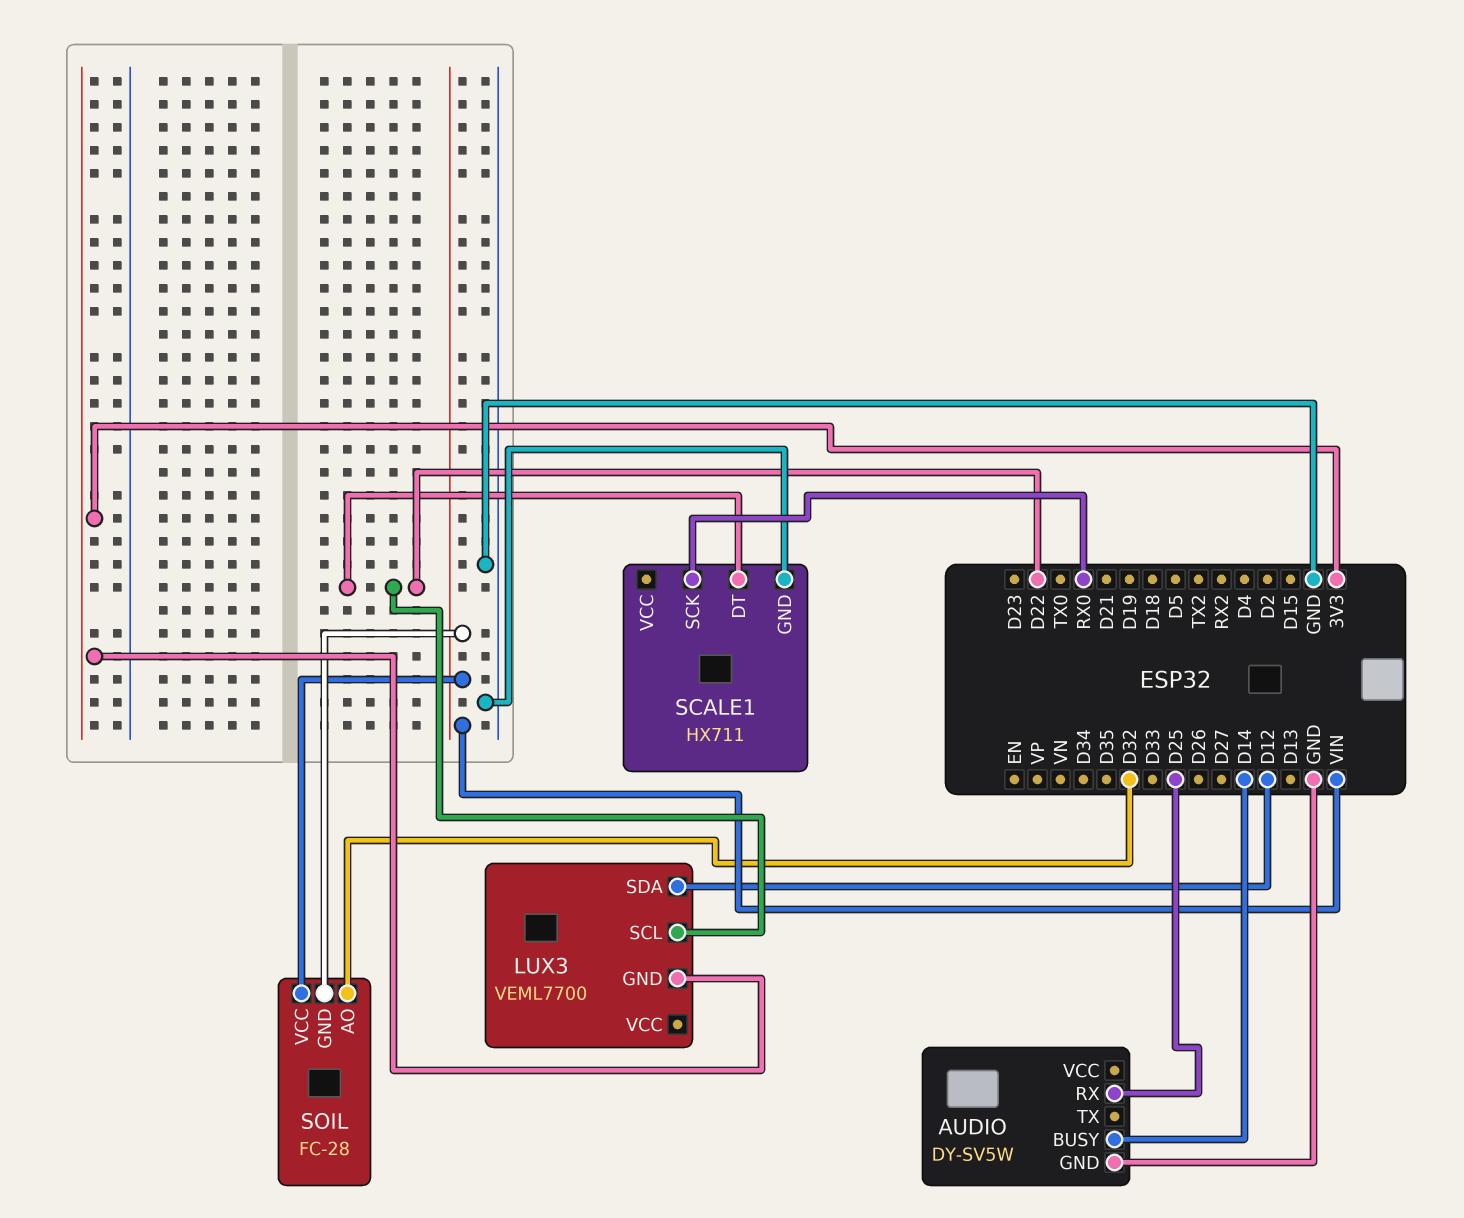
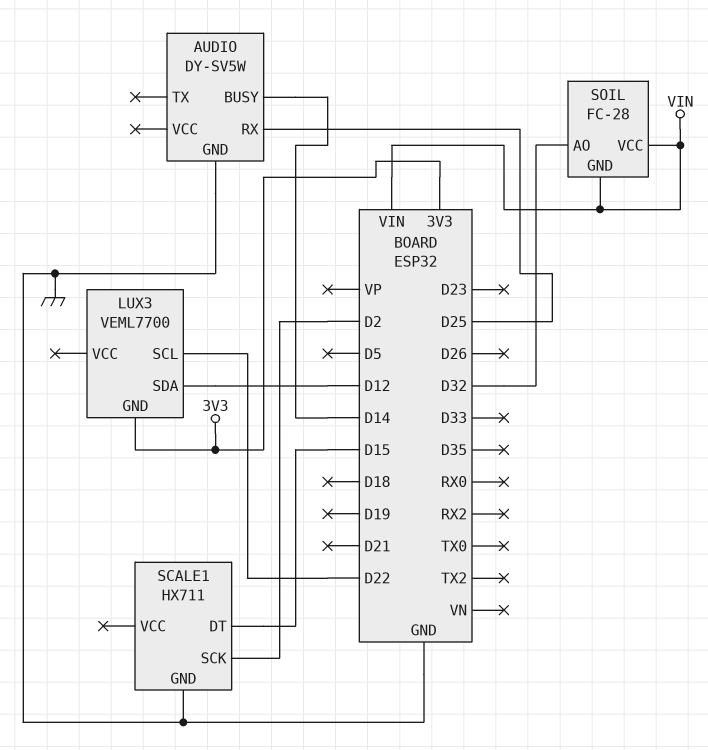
SCALE1 pin DT: D22 -> D15
SCALE1 pin SCK: RX0 -> D2

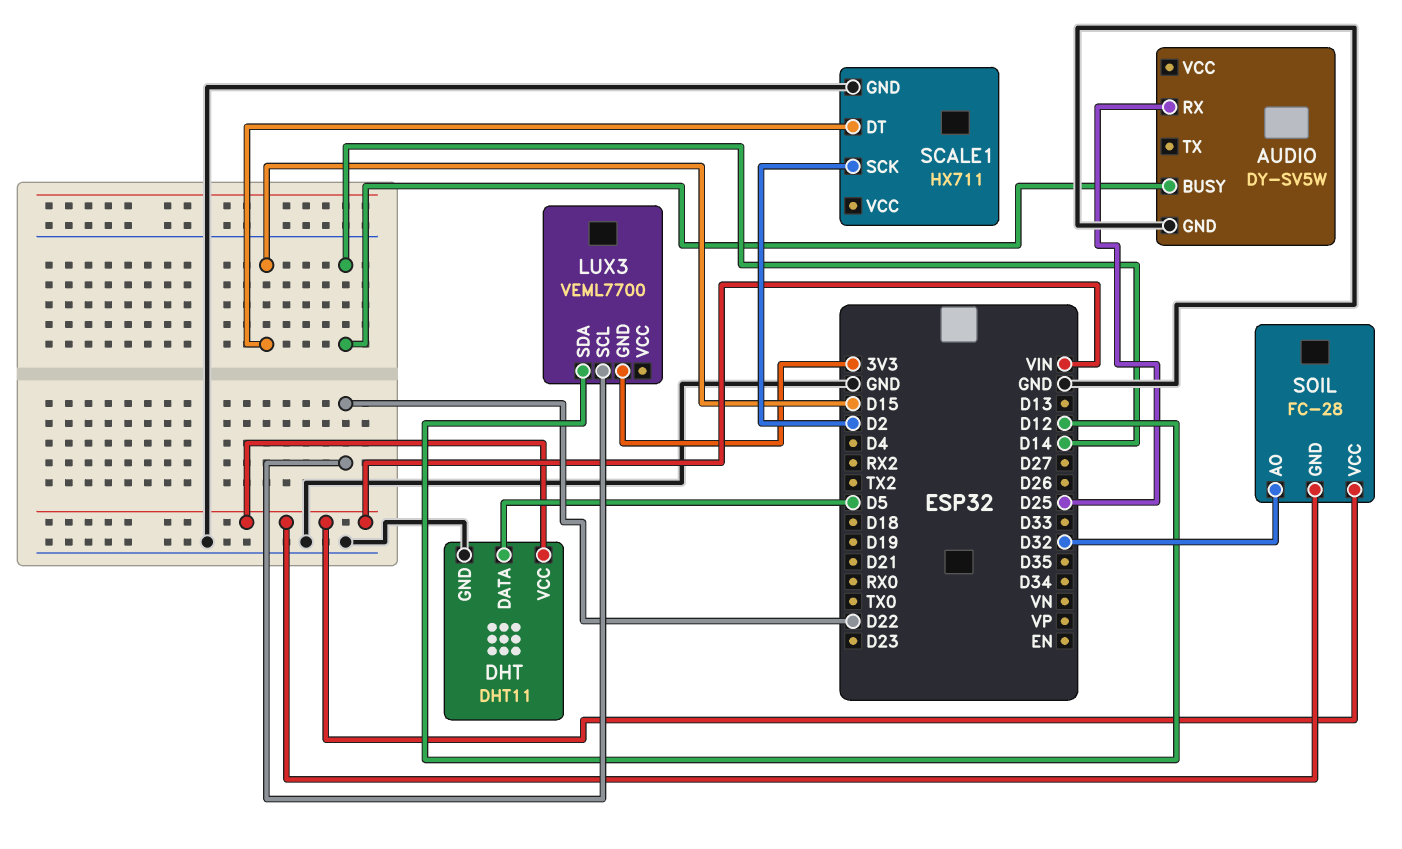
DHT: none -> DHT11
DHT pin DATA: none -> D5
DHT pin GND: none -> GND
DHT pin VCC: none -> VIN

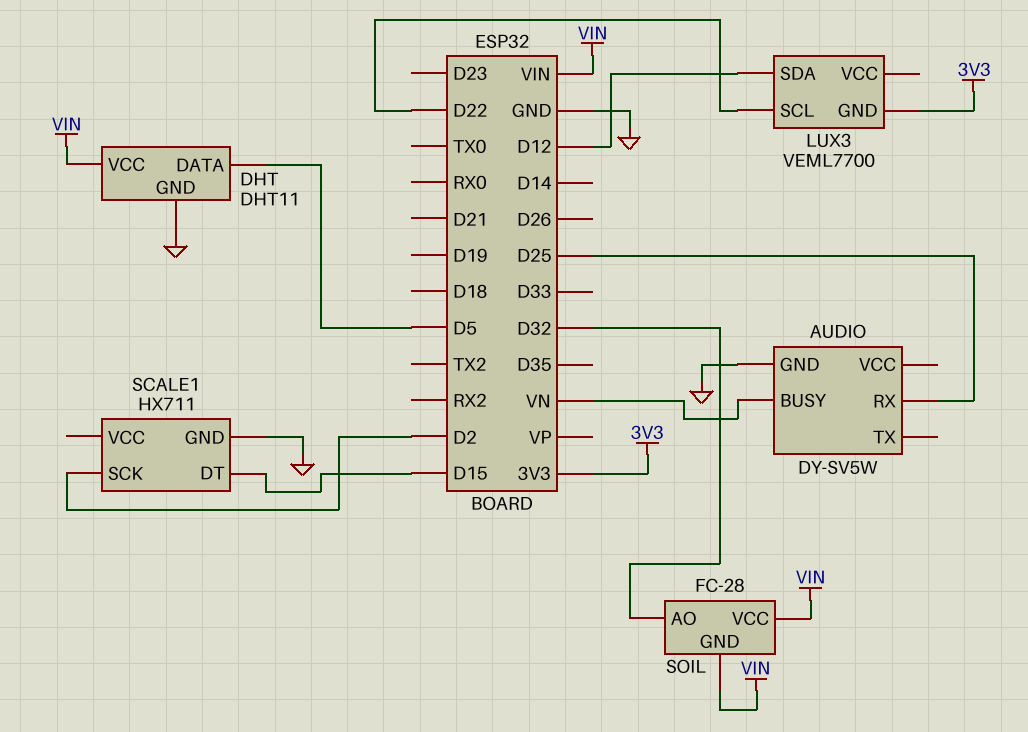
AUDIO pin BUSY: D14 -> VN

